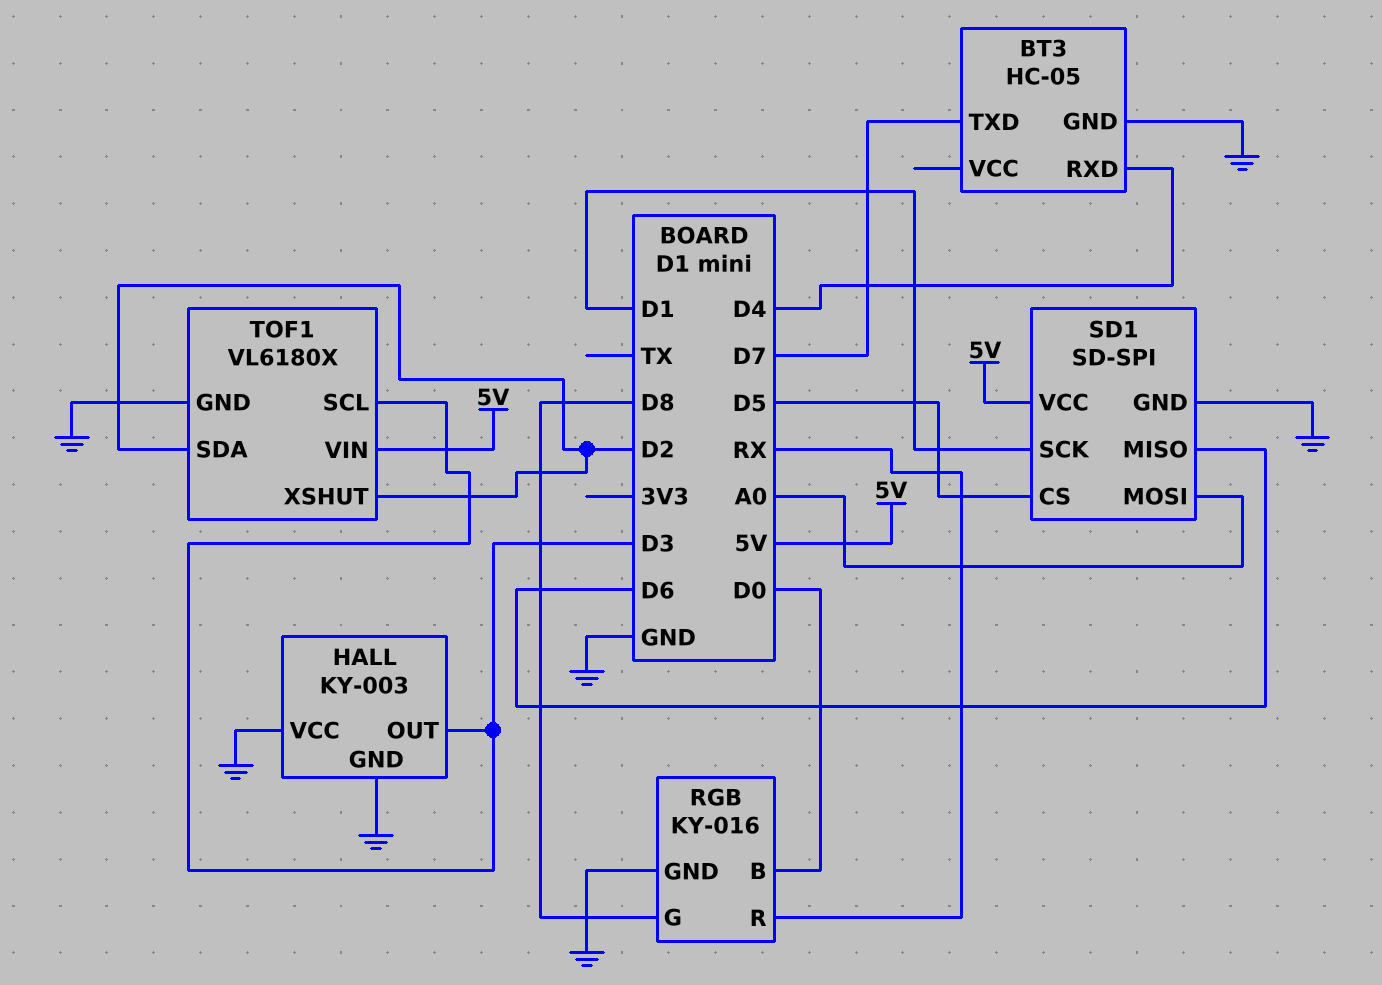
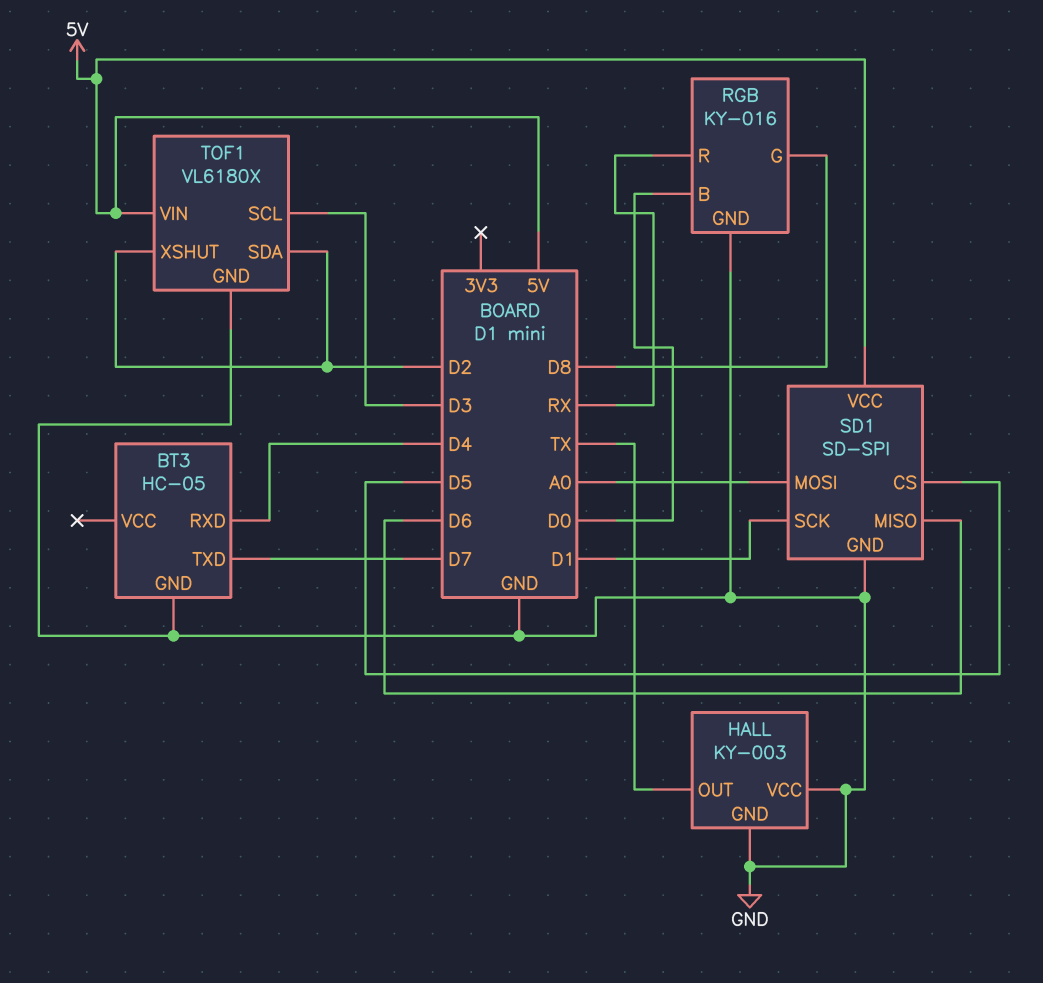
HALL pin OUT: D3 -> TX

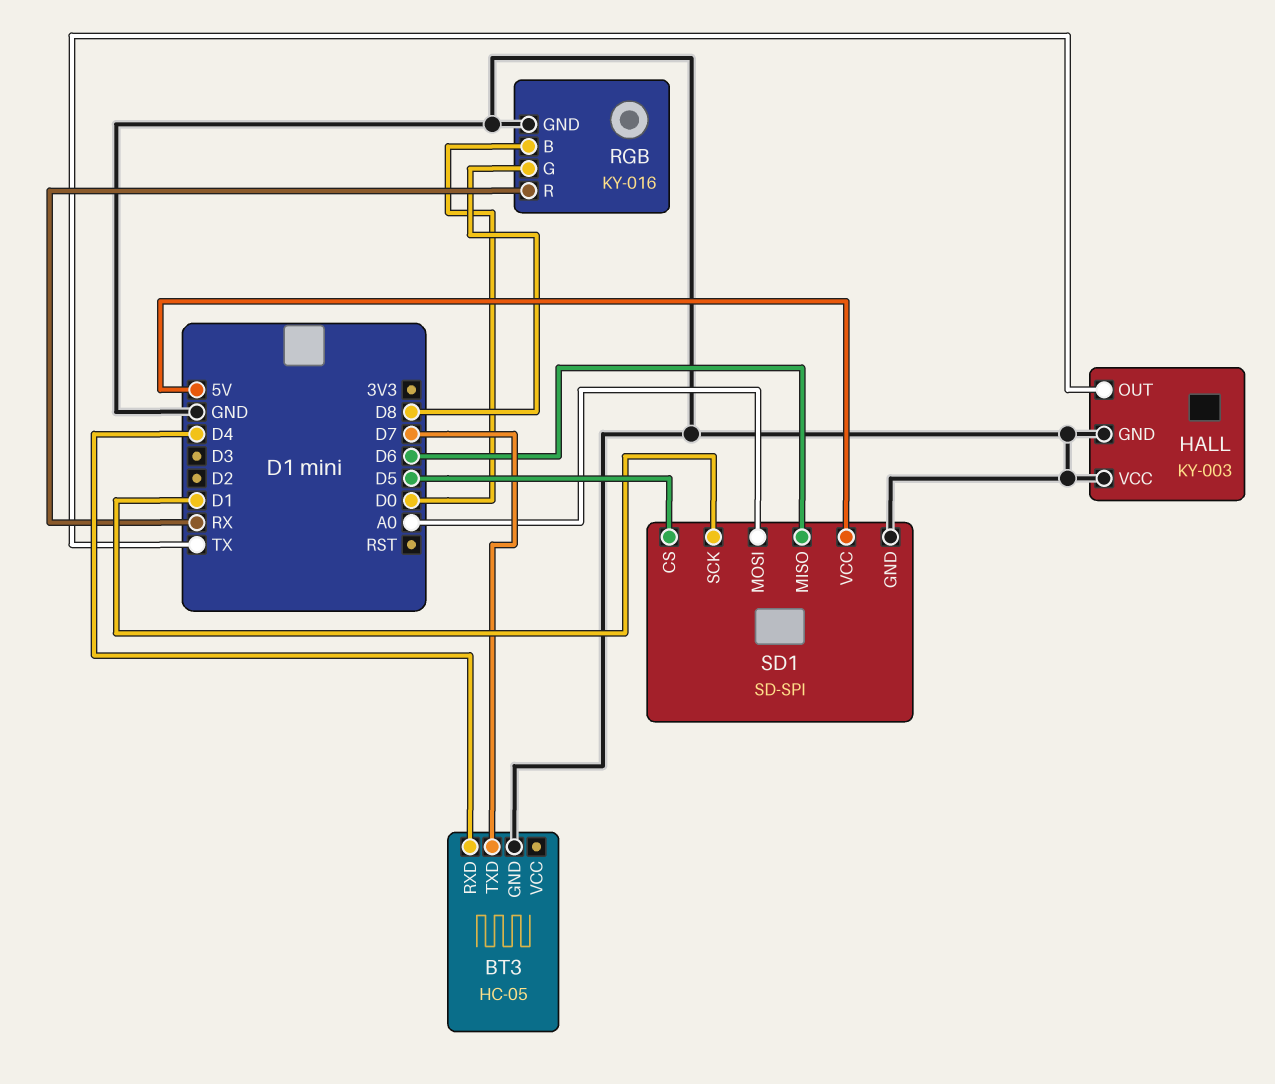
TOF1: VL6180X -> none
TOF1 pin GND: GND -> none
TOF1 pin SCL: D3 -> none
TOF1 pin SDA: D2 -> none
TOF1 pin VIN: 5V -> none
TOF1 pin XSHUT: D2 -> none

